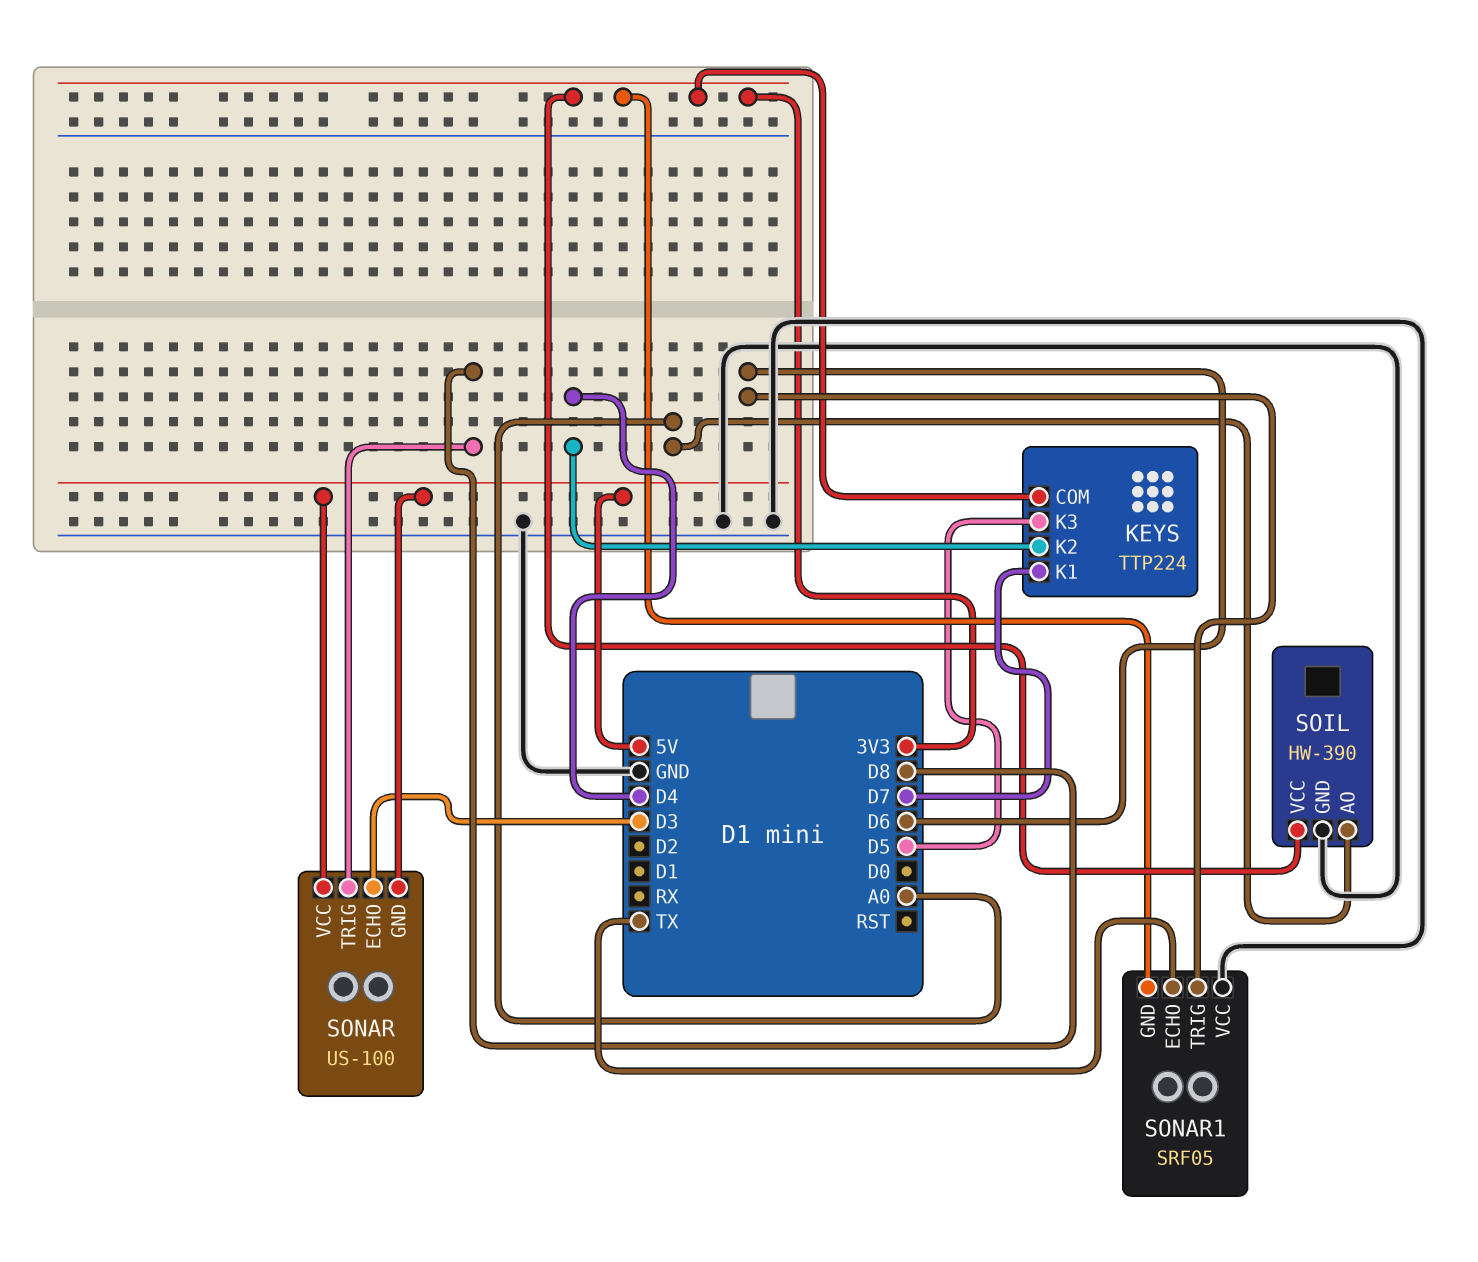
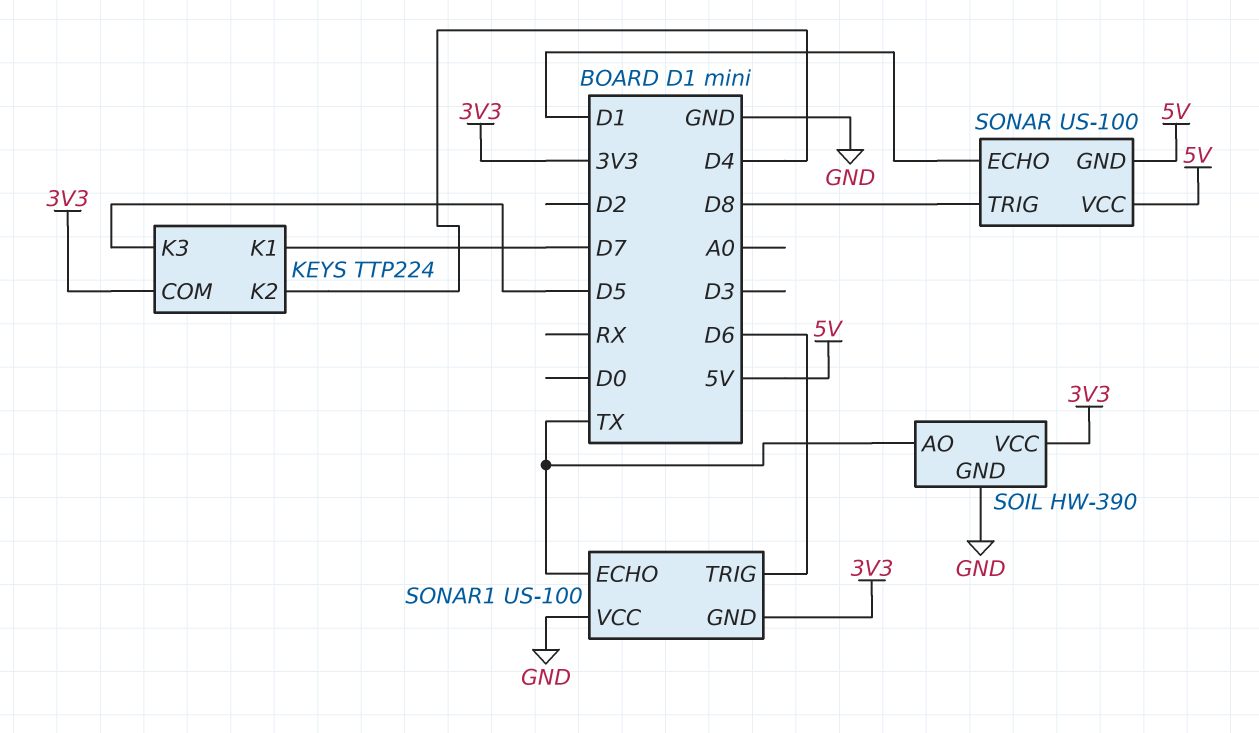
SOIL pin AO: A0 -> TX
SONAR pin ECHO: D3 -> D1
SONAR1: SRF05 -> US-100

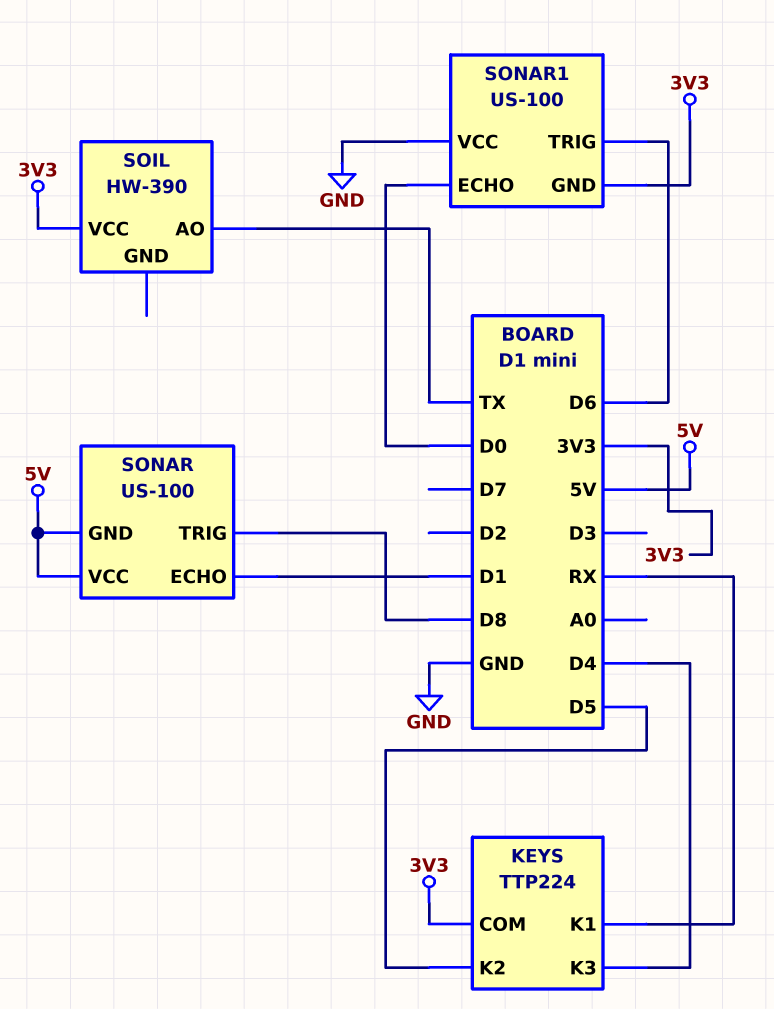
KEYS pin K1: D7 -> RX
KEYS pin K2: D4 -> D5
KEYS pin K3: D5 -> D4
SOIL pin GND: GND -> none
SONAR1 pin ECHO: TX -> D0

